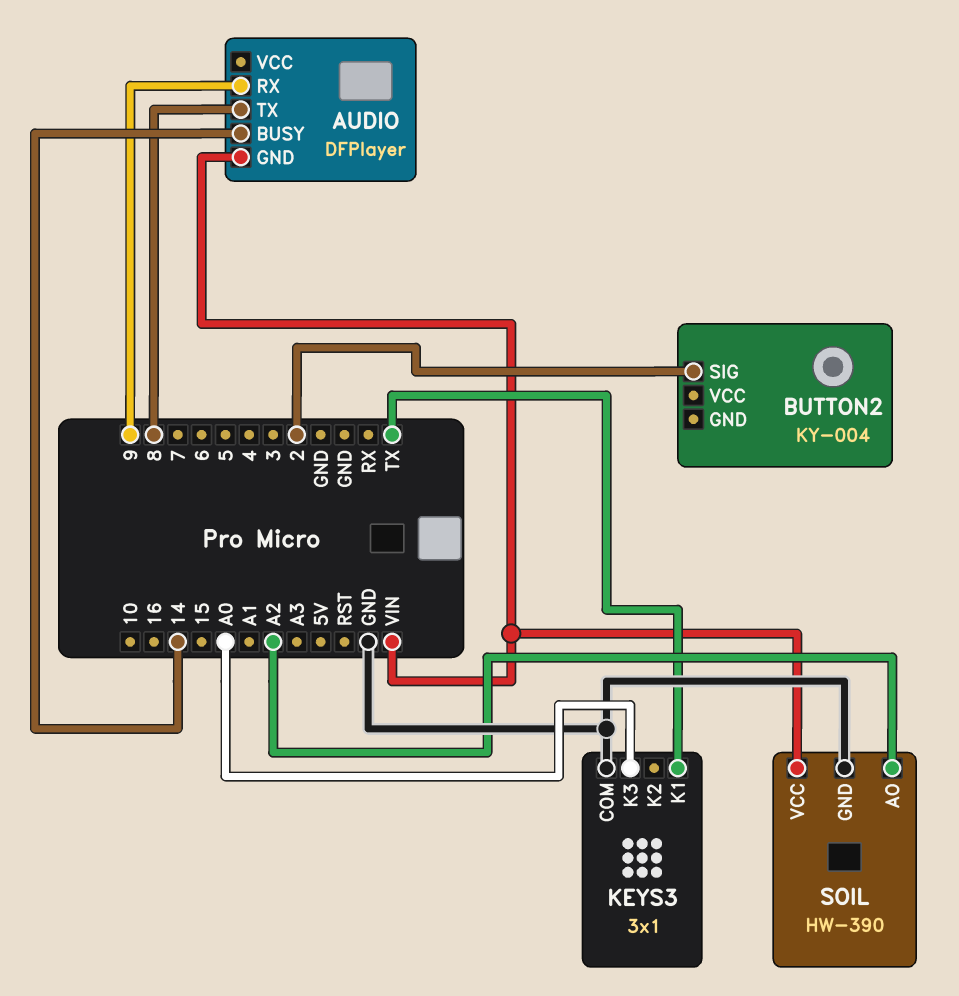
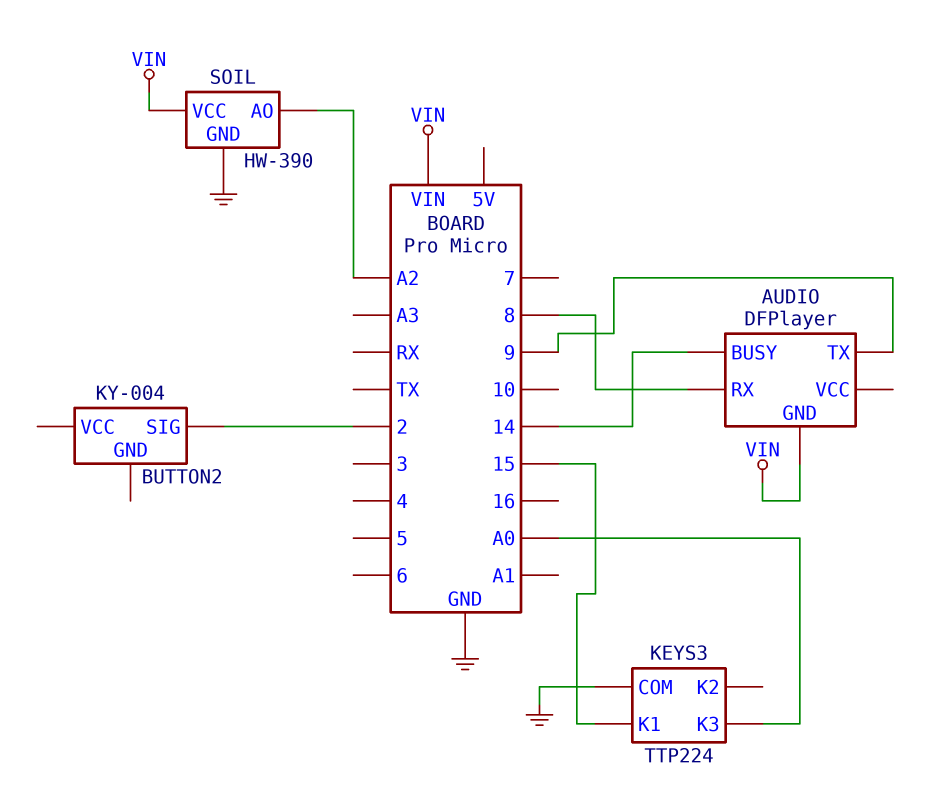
AUDIO pin RX: 9 -> 8
AUDIO pin TX: 8 -> 9
KEYS3: 3x1 -> TTP224
KEYS3 pin K1: TX -> 15

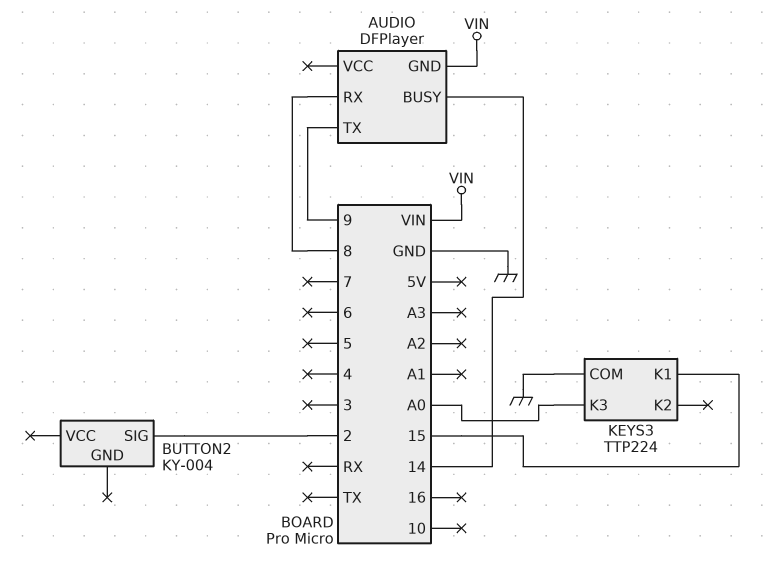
SOIL: HW-390 -> none
SOIL pin AO: A2 -> none
SOIL pin GND: GND -> none
SOIL pin VCC: VIN -> none

